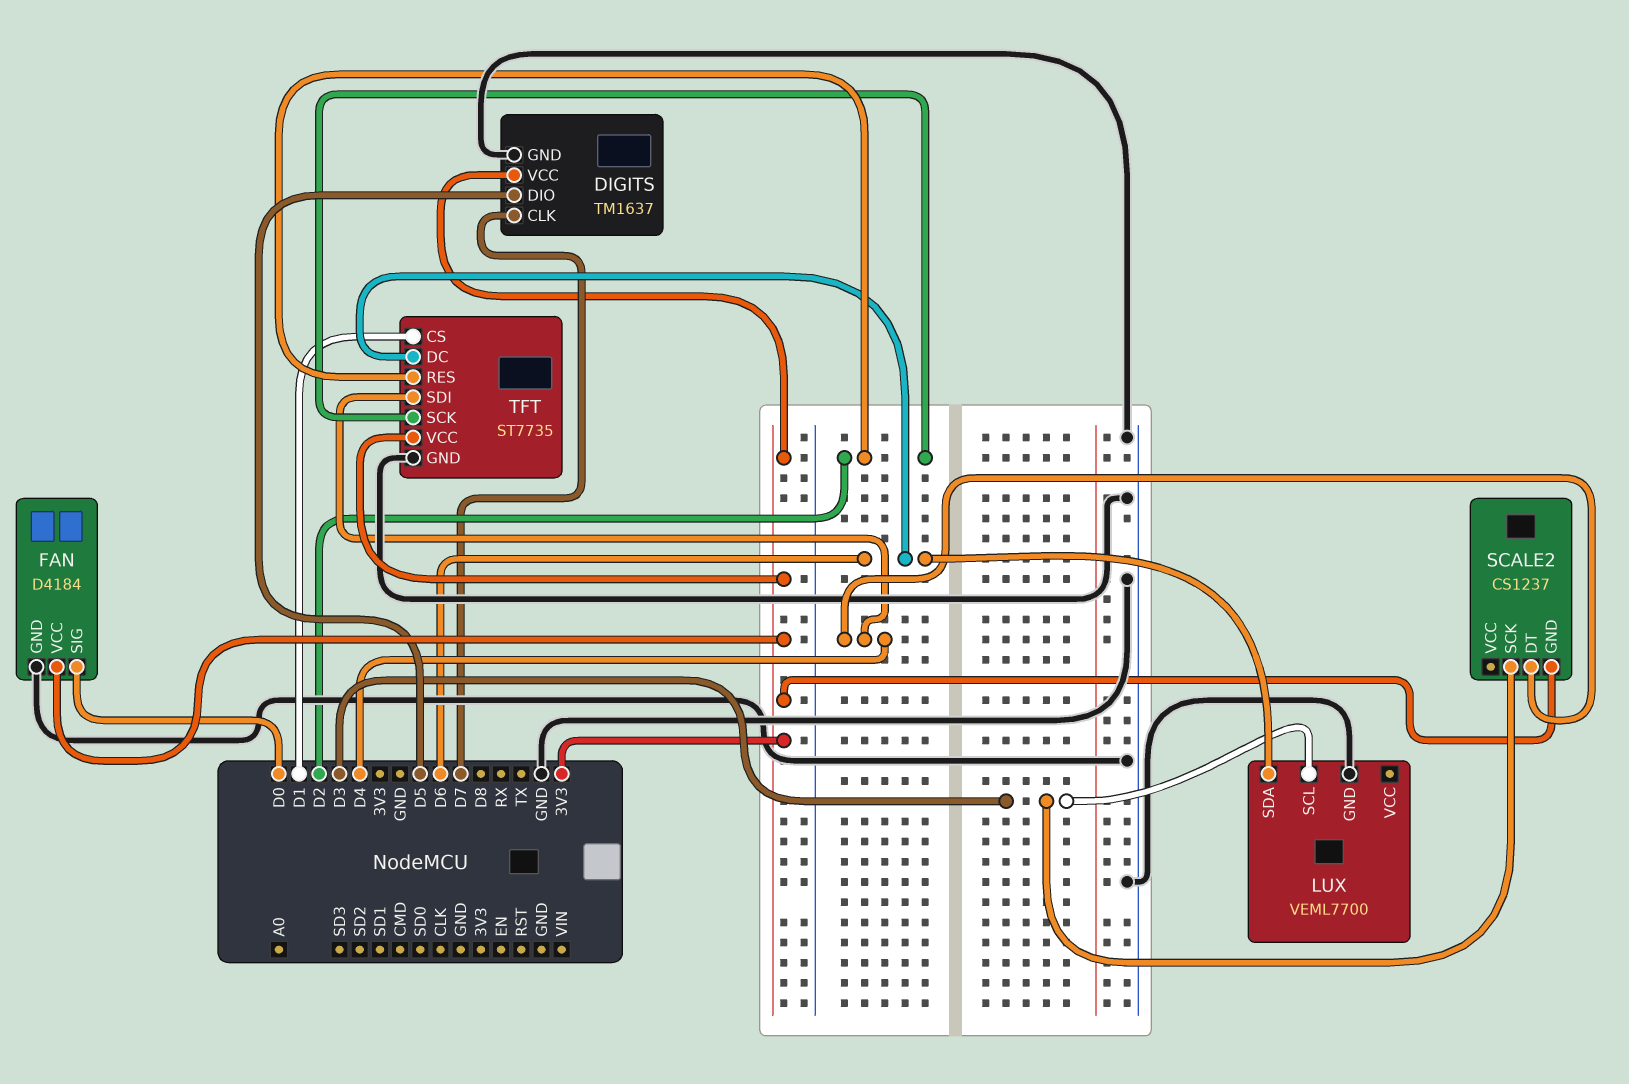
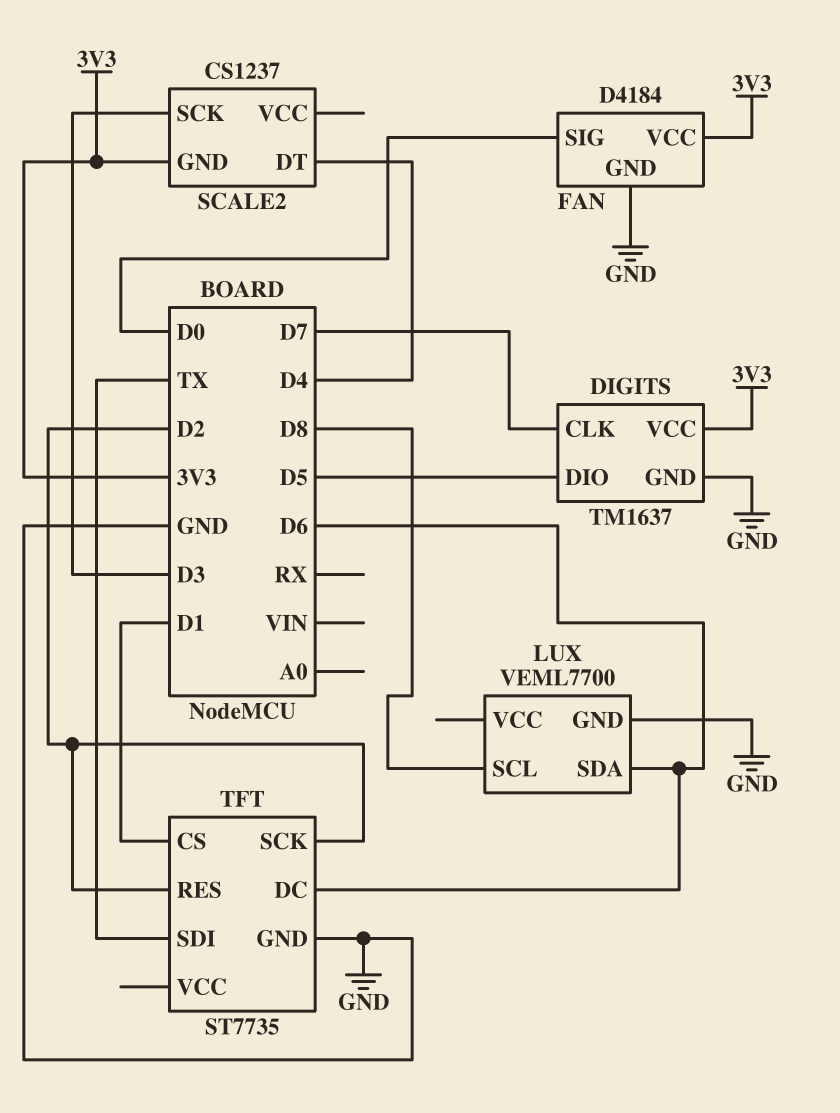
LUX pin SCL: D3 -> D8
TFT pin SDI: D4 -> TX
TFT pin VCC: 3V3 -> none

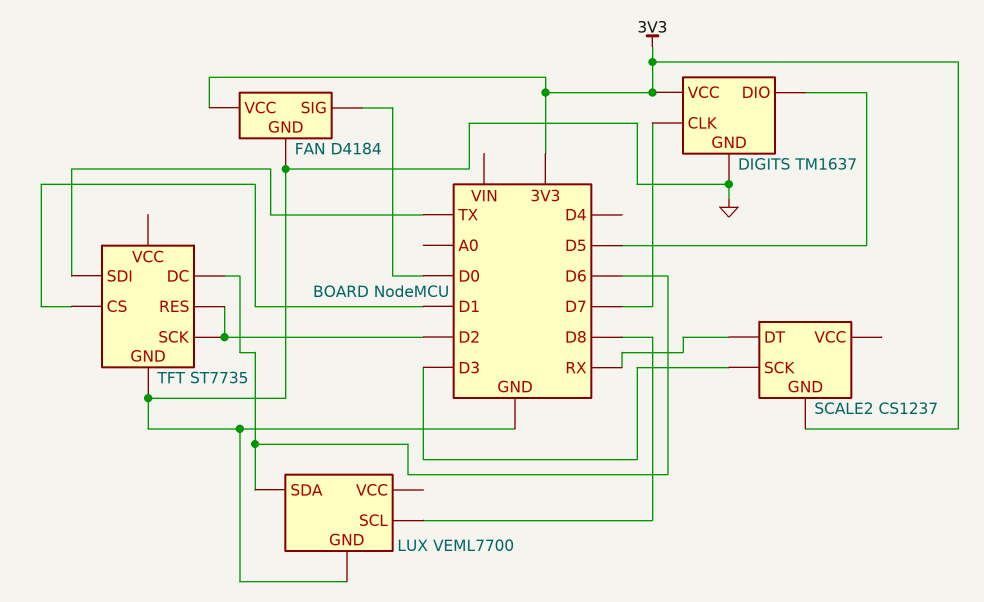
SCALE2 pin DT: D4 -> RX

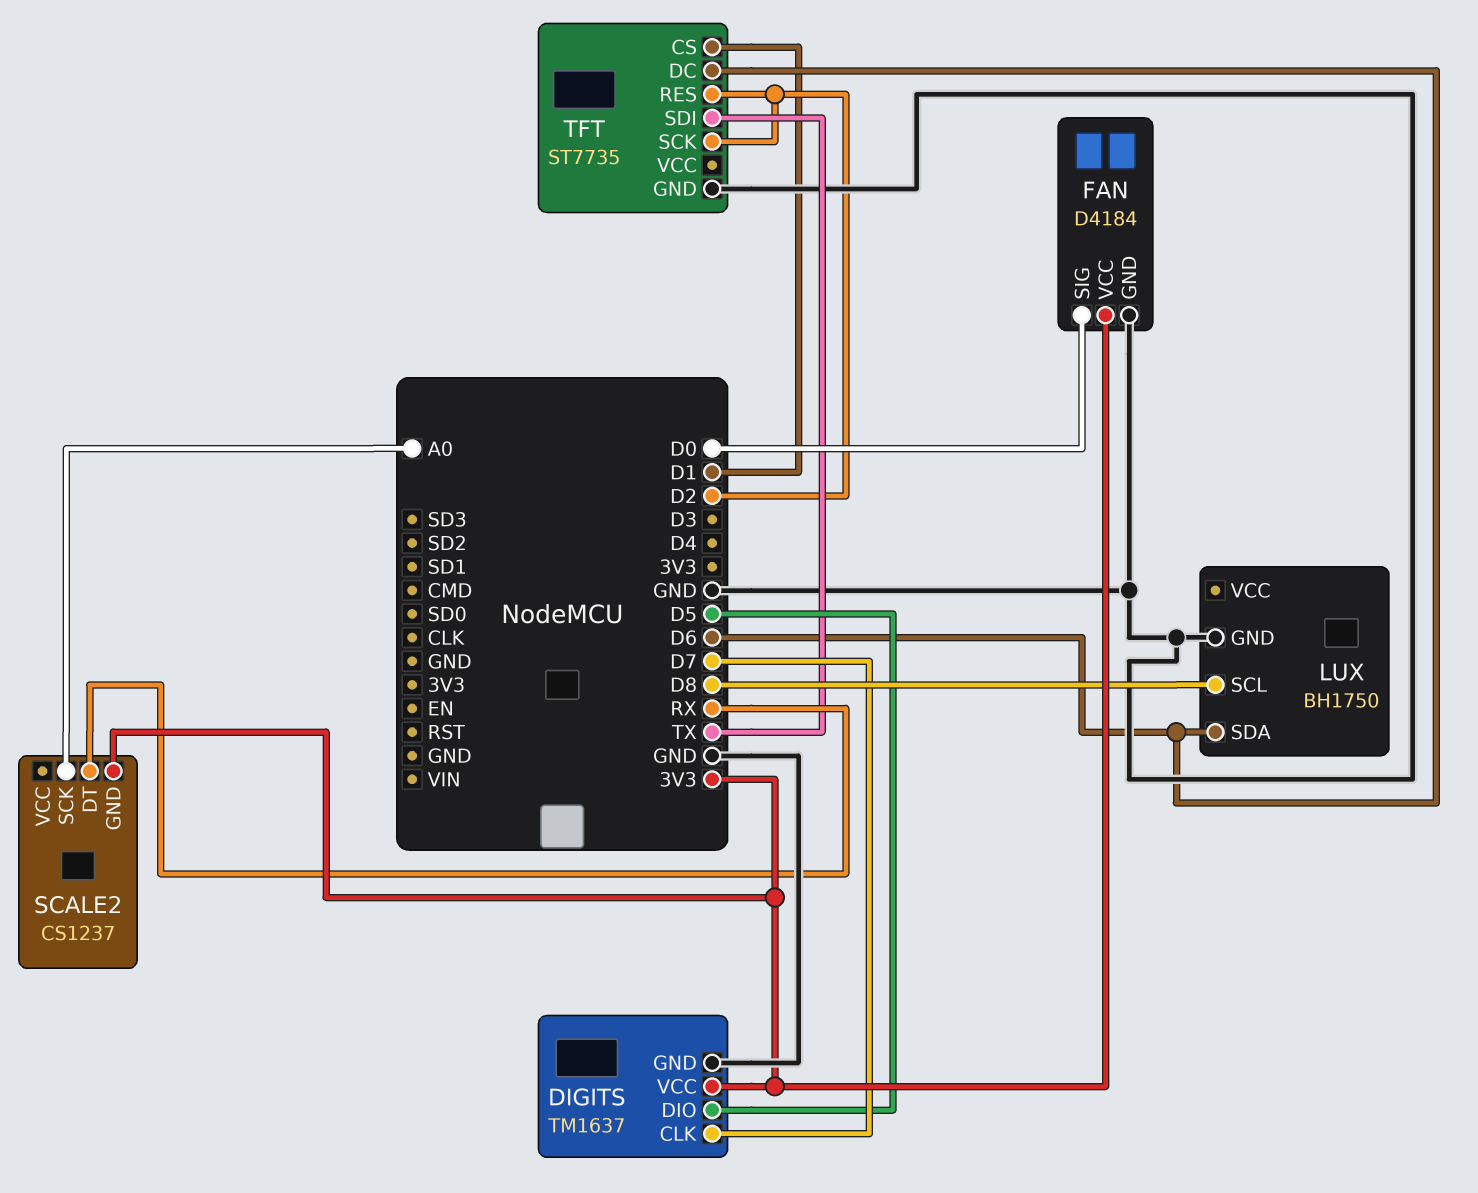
LUX: VEML7700 -> BH1750
SCALE2 pin SCK: D3 -> A0

